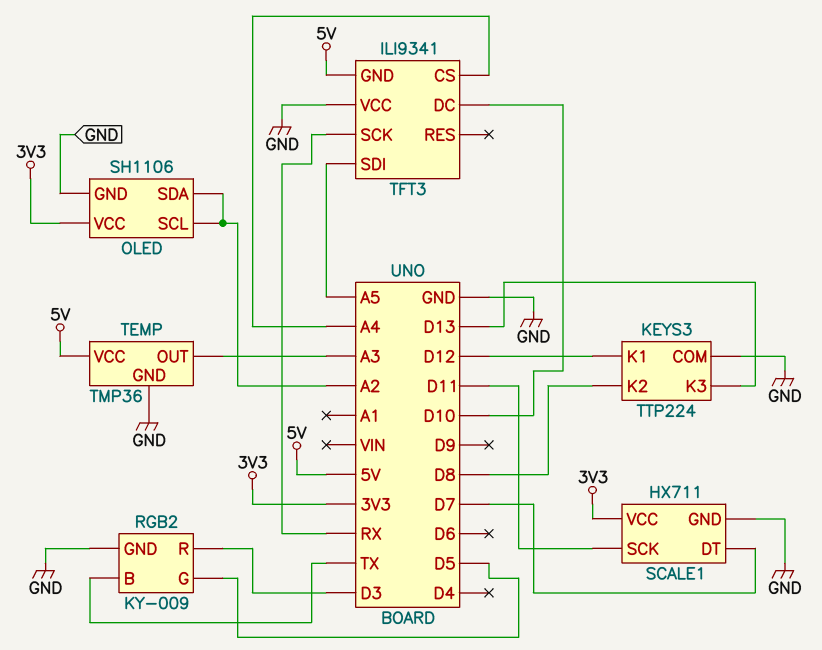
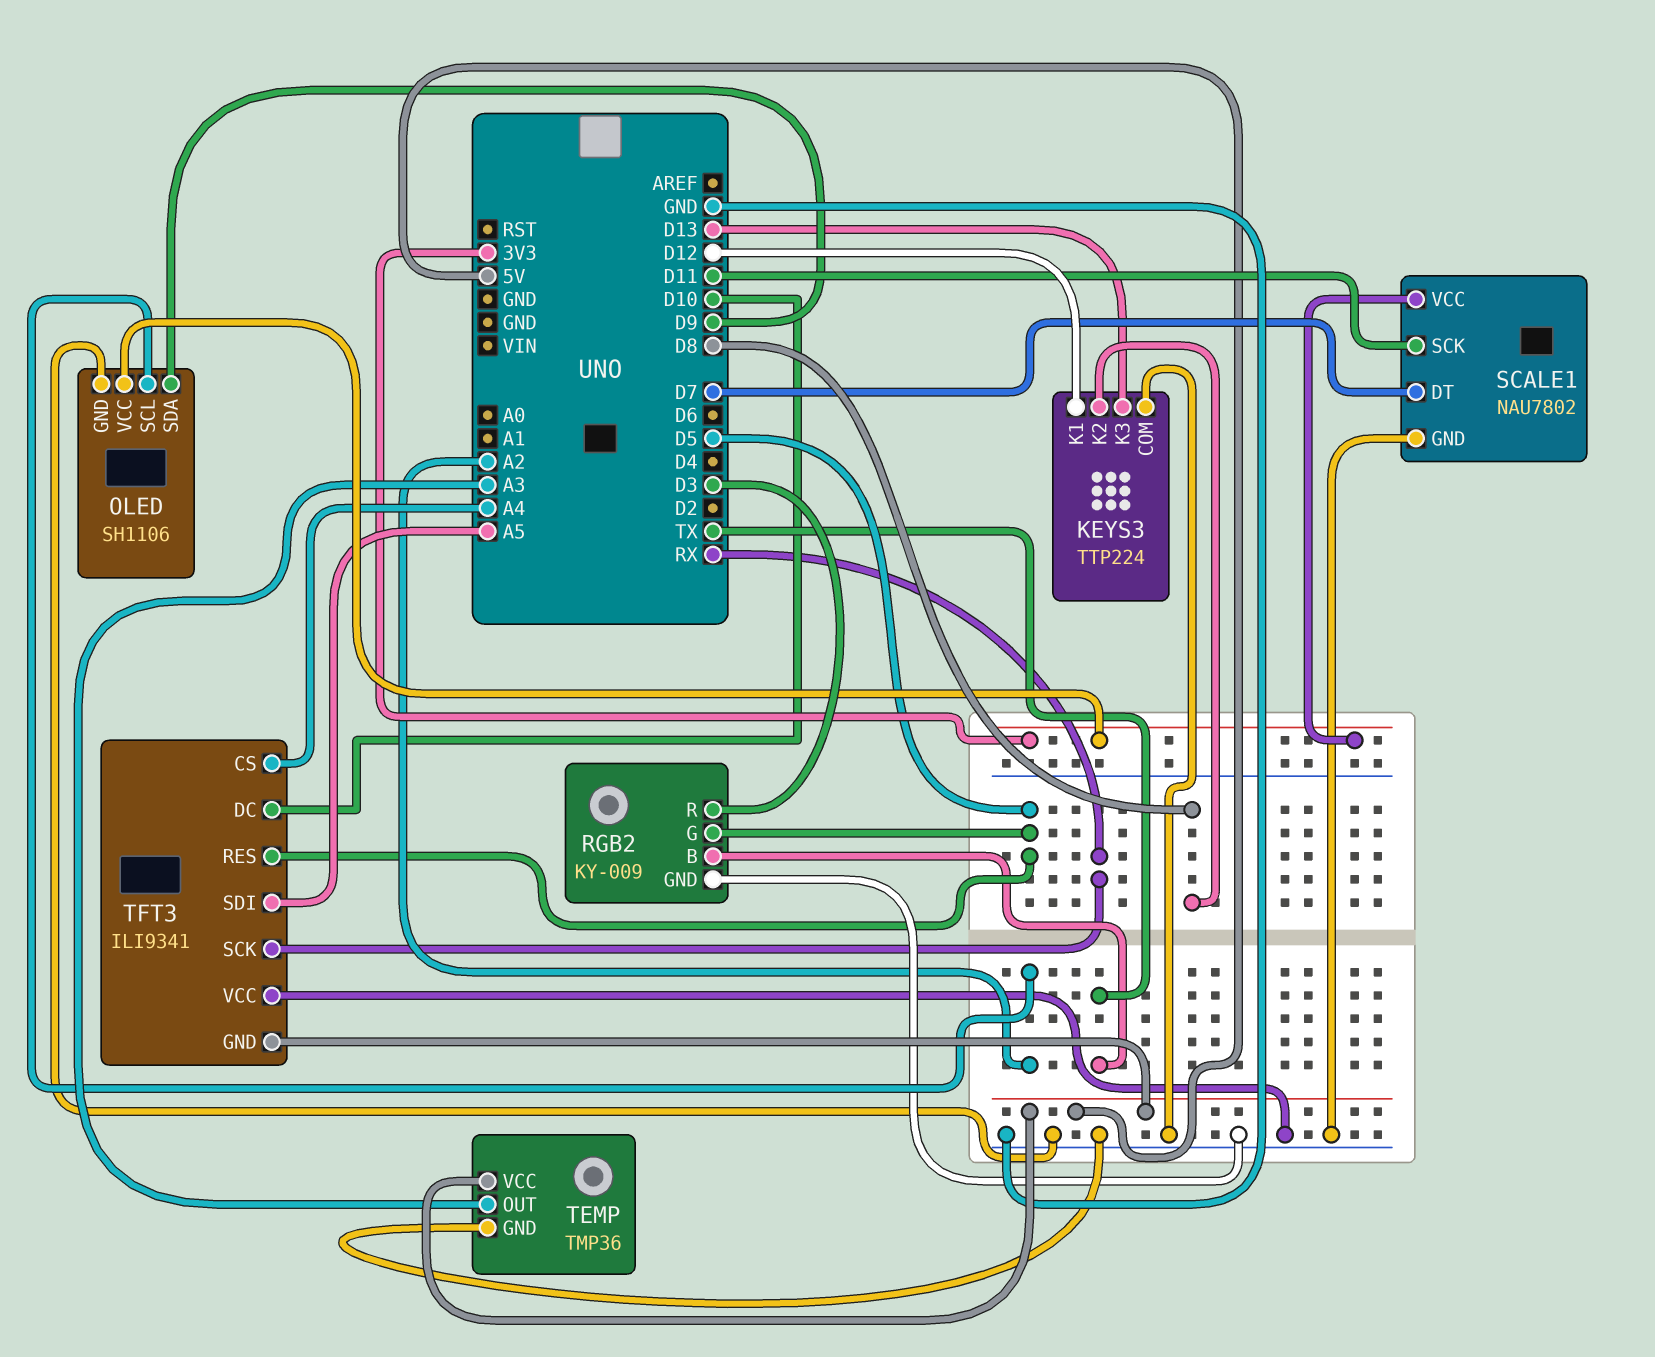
OLED pin SDA: A2 -> D9
SCALE1: HX711 -> NAU7802
TFT3 pin RES: none -> D5

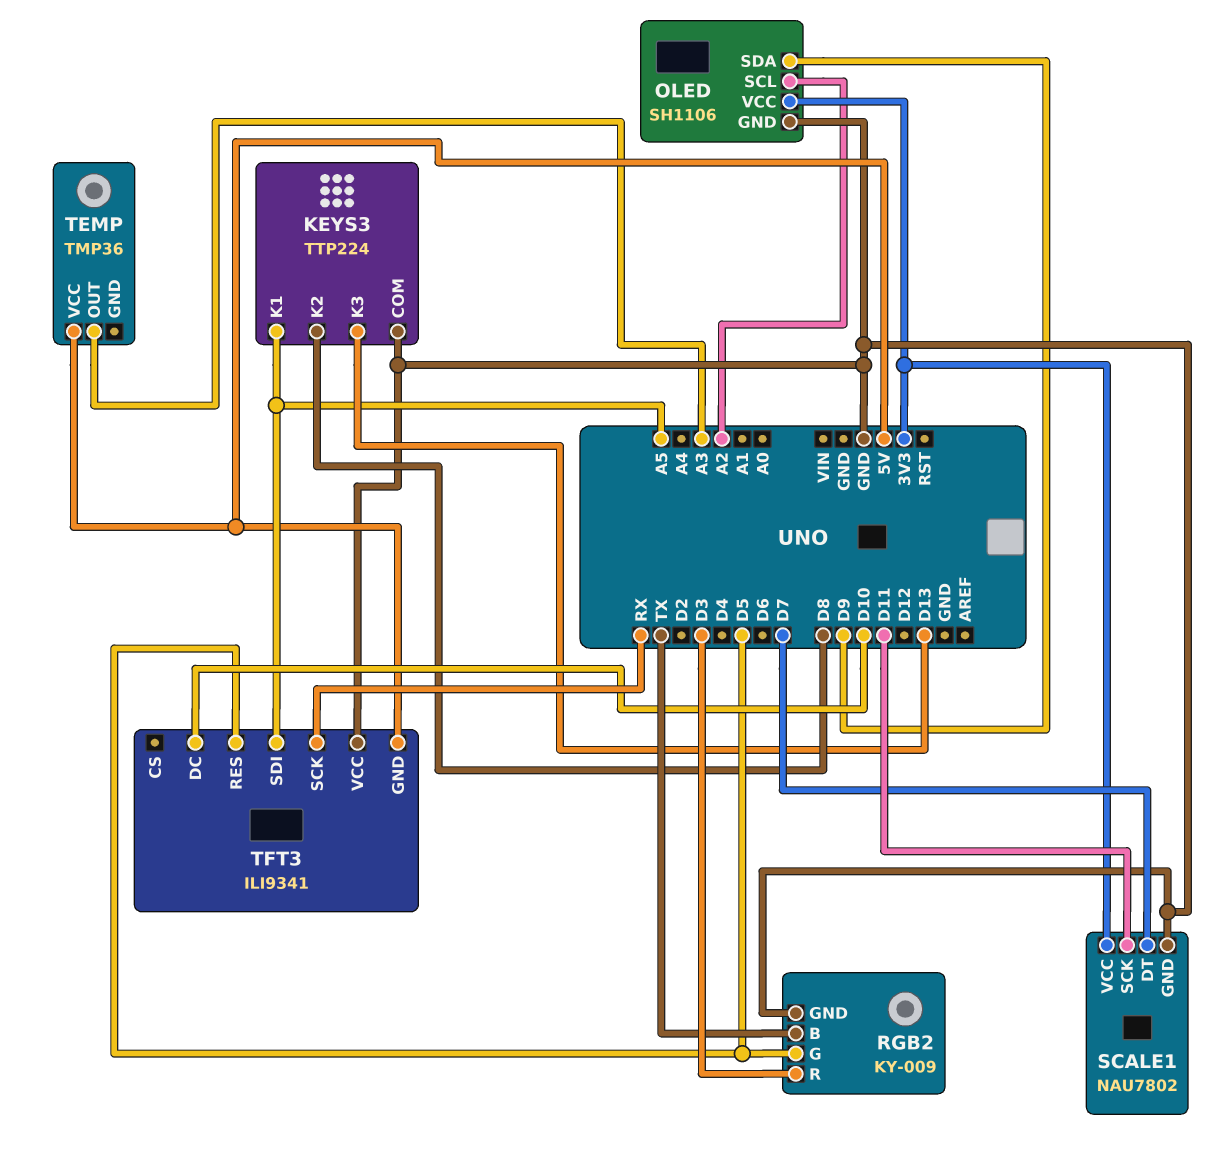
KEYS3 pin K1: D12 -> A5
TEMP pin GND: GND -> none
TFT3 pin CS: A4 -> none

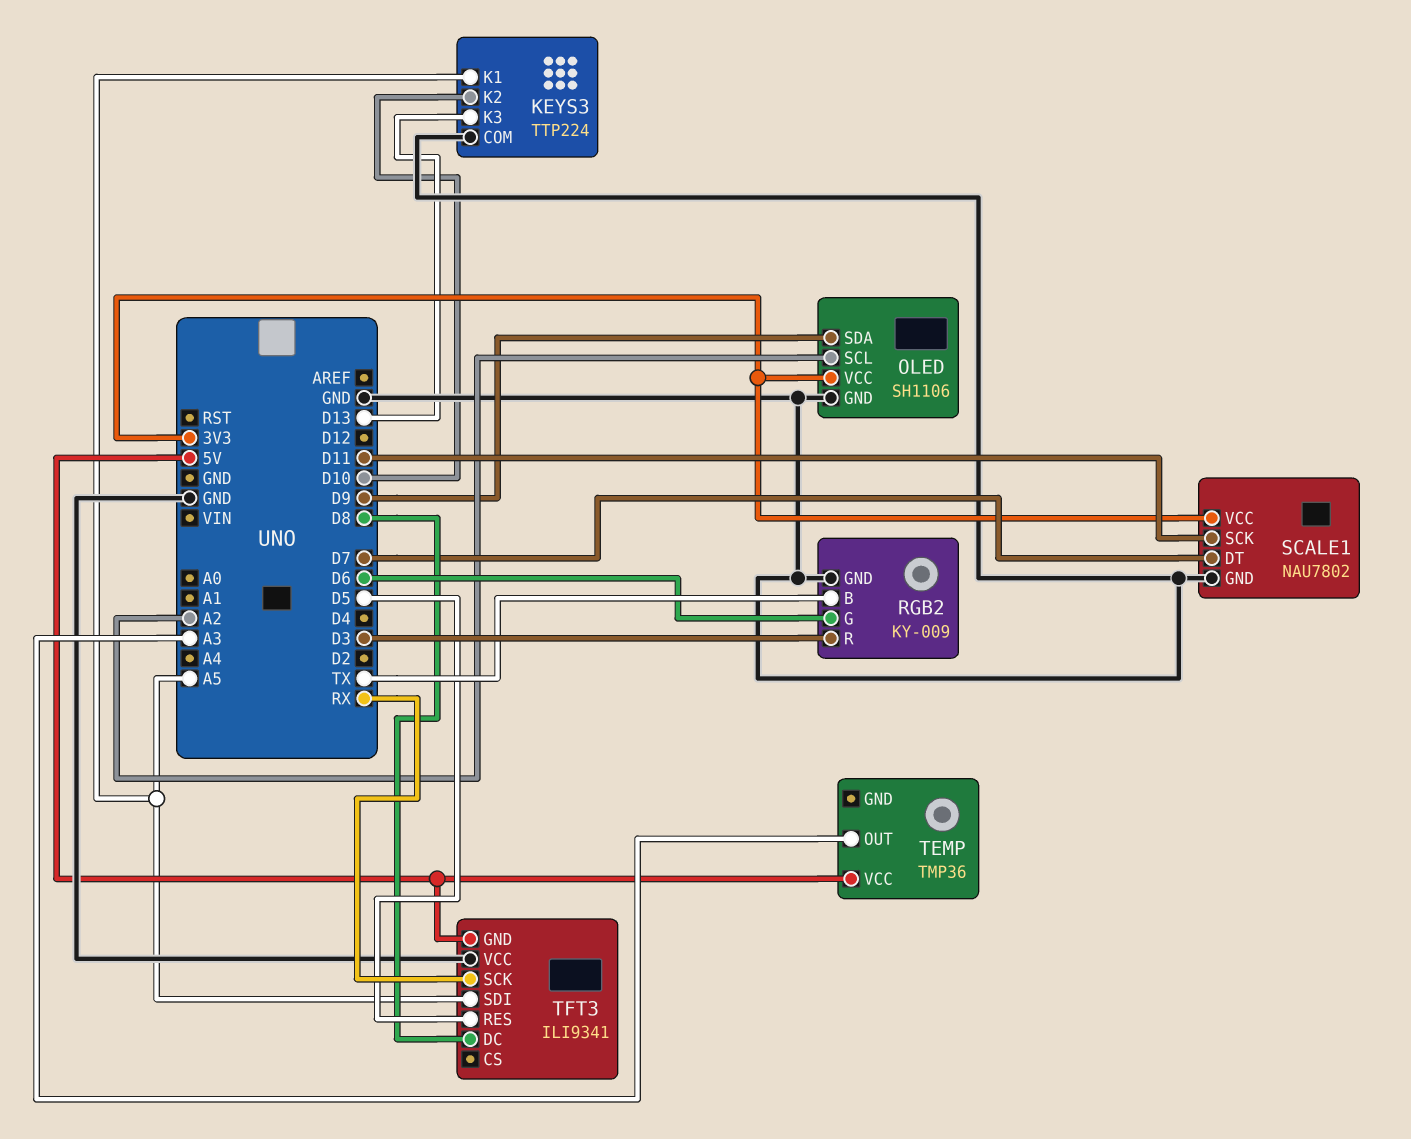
KEYS3 pin K2: D8 -> D10
RGB2 pin G: D5 -> D6
TFT3 pin DC: D10 -> D8

